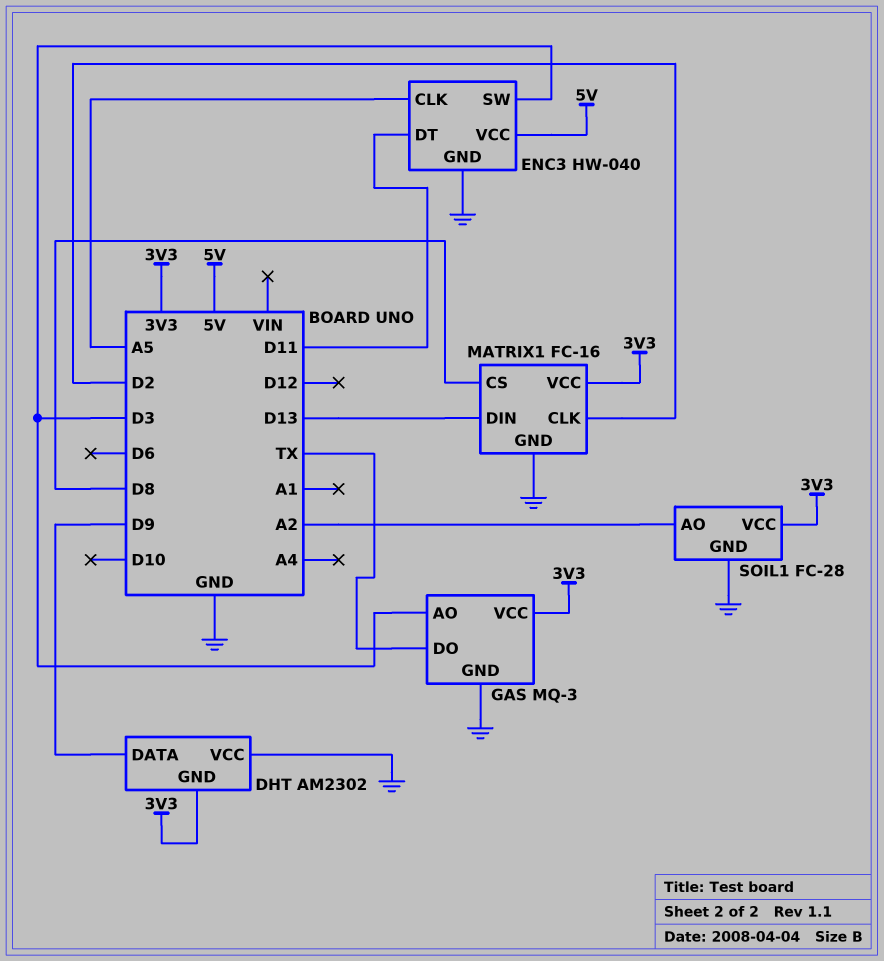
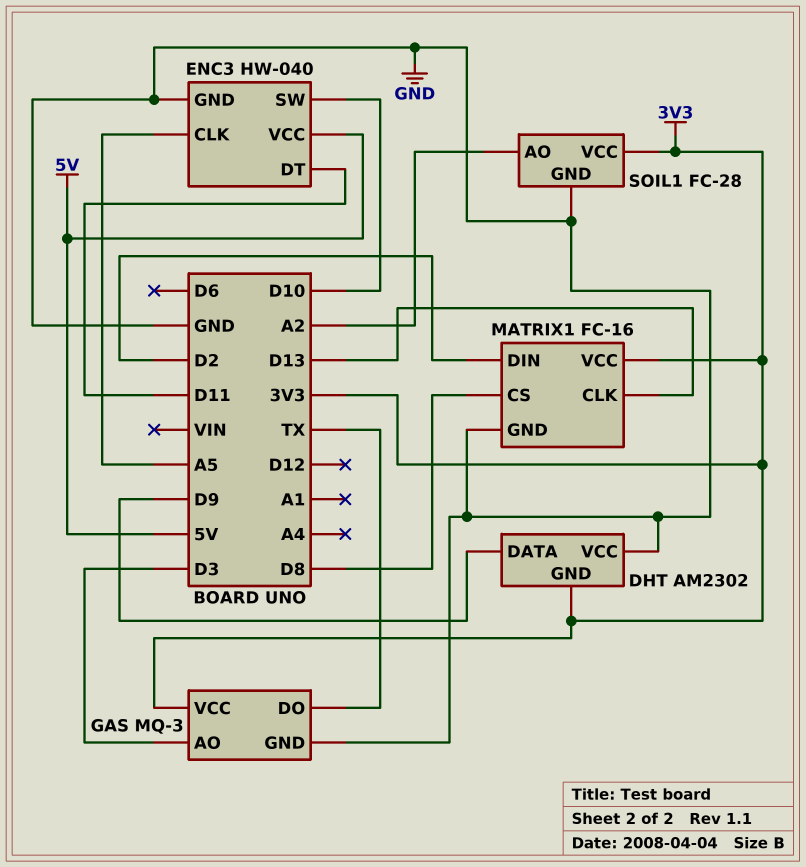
ENC3 pin SW: D3 -> D10
MATRIX1 pin CLK: D2 -> D13
MATRIX1 pin DIN: D13 -> D2

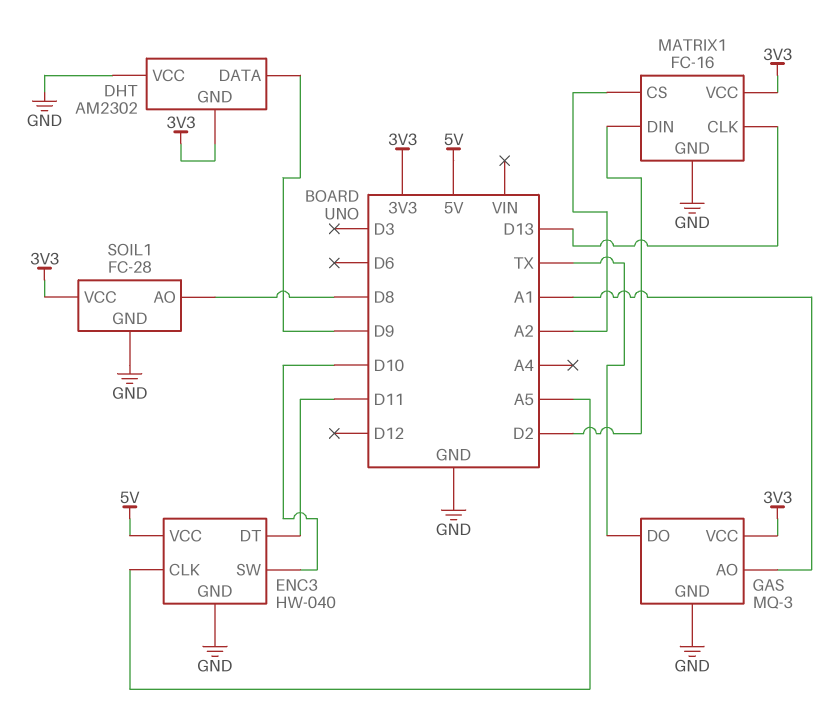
GAS pin AO: D3 -> A1
MATRIX1 pin CS: D8 -> A2
SOIL1 pin AO: A2 -> D8

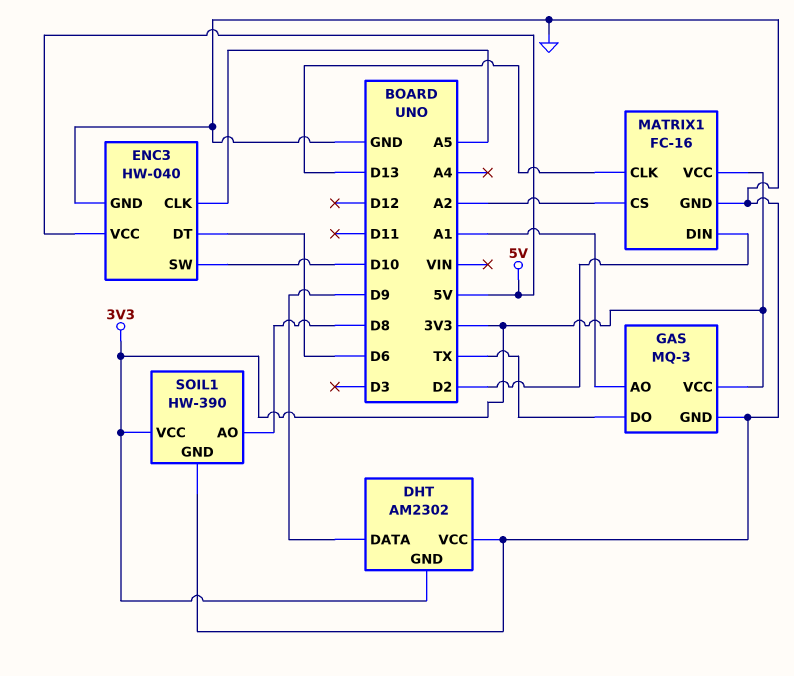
ENC3 pin DT: D11 -> D6
SOIL1: FC-28 -> HW-390

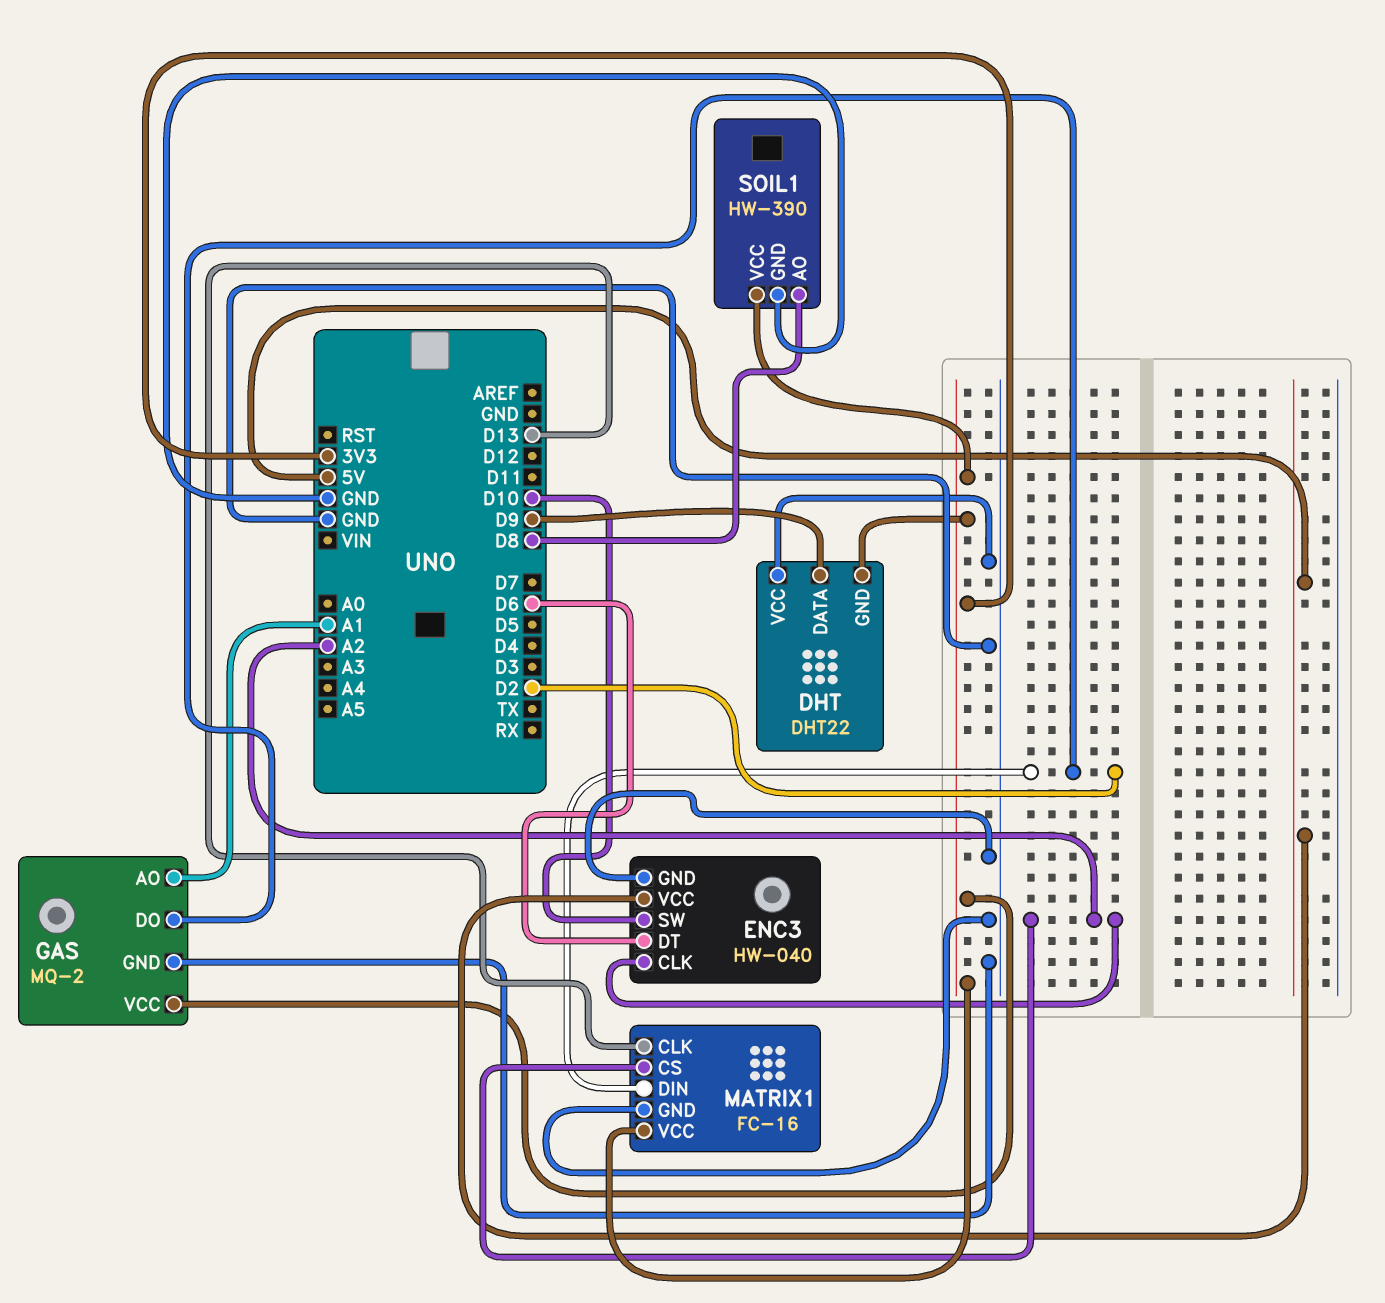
DHT: AM2302 -> DHT22
ENC3 pin CLK: A5 -> A2
GAS: MQ-3 -> MQ-2
GAS pin DO: TX -> D2

